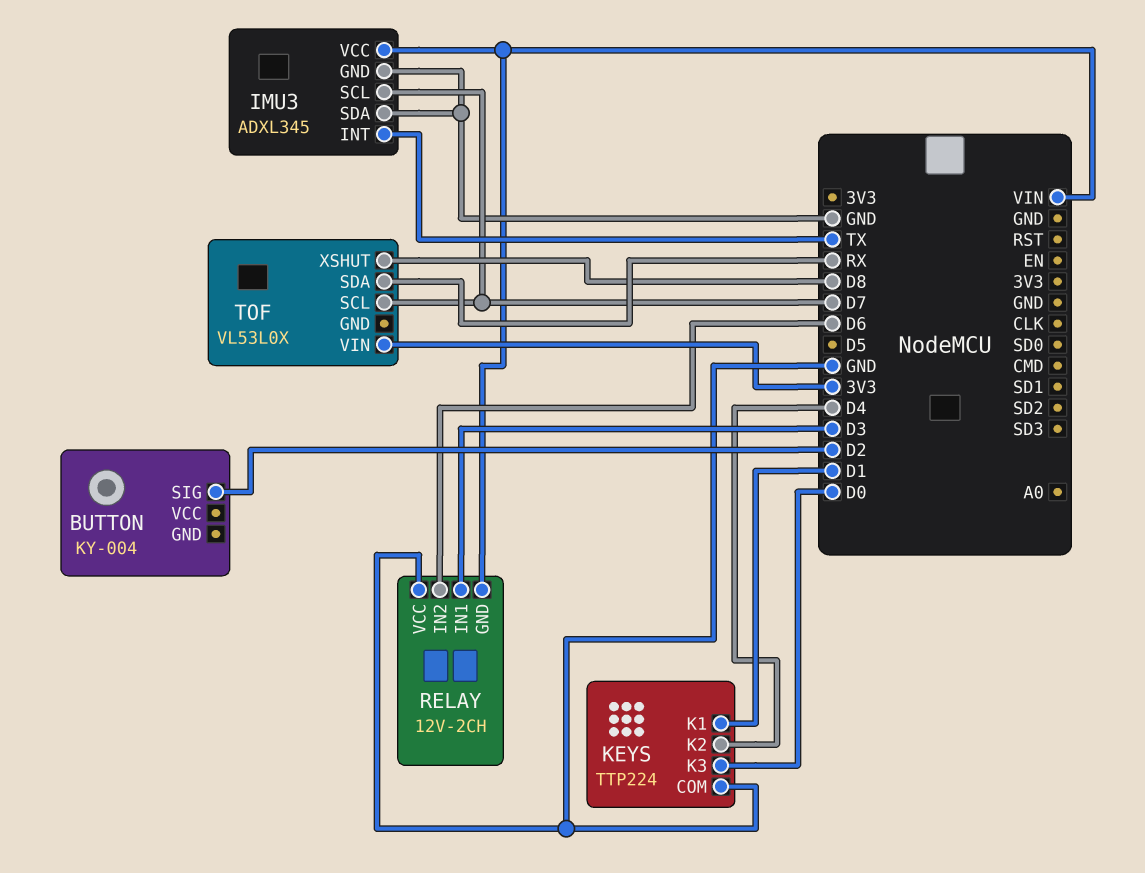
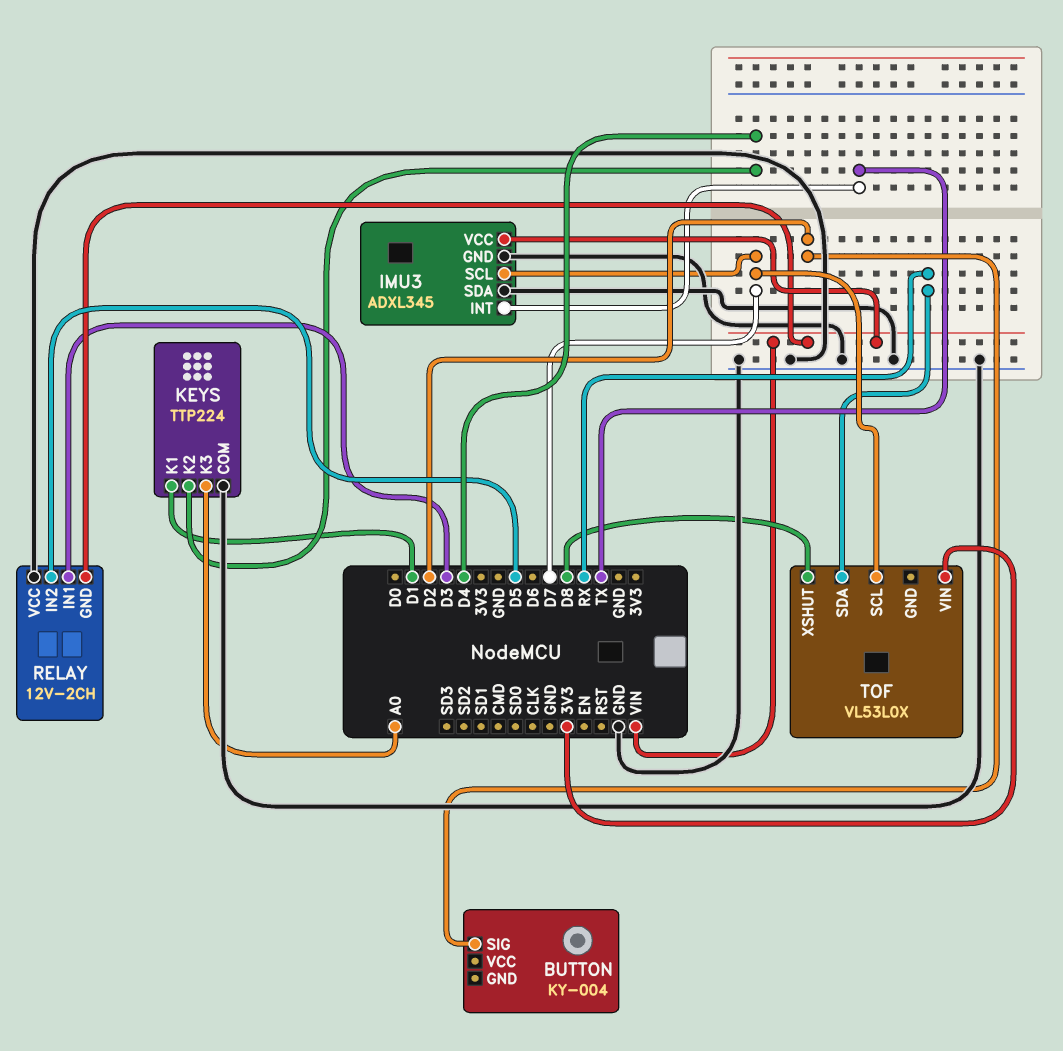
KEYS pin K3: D0 -> A0
RELAY pin IN2: D6 -> D5

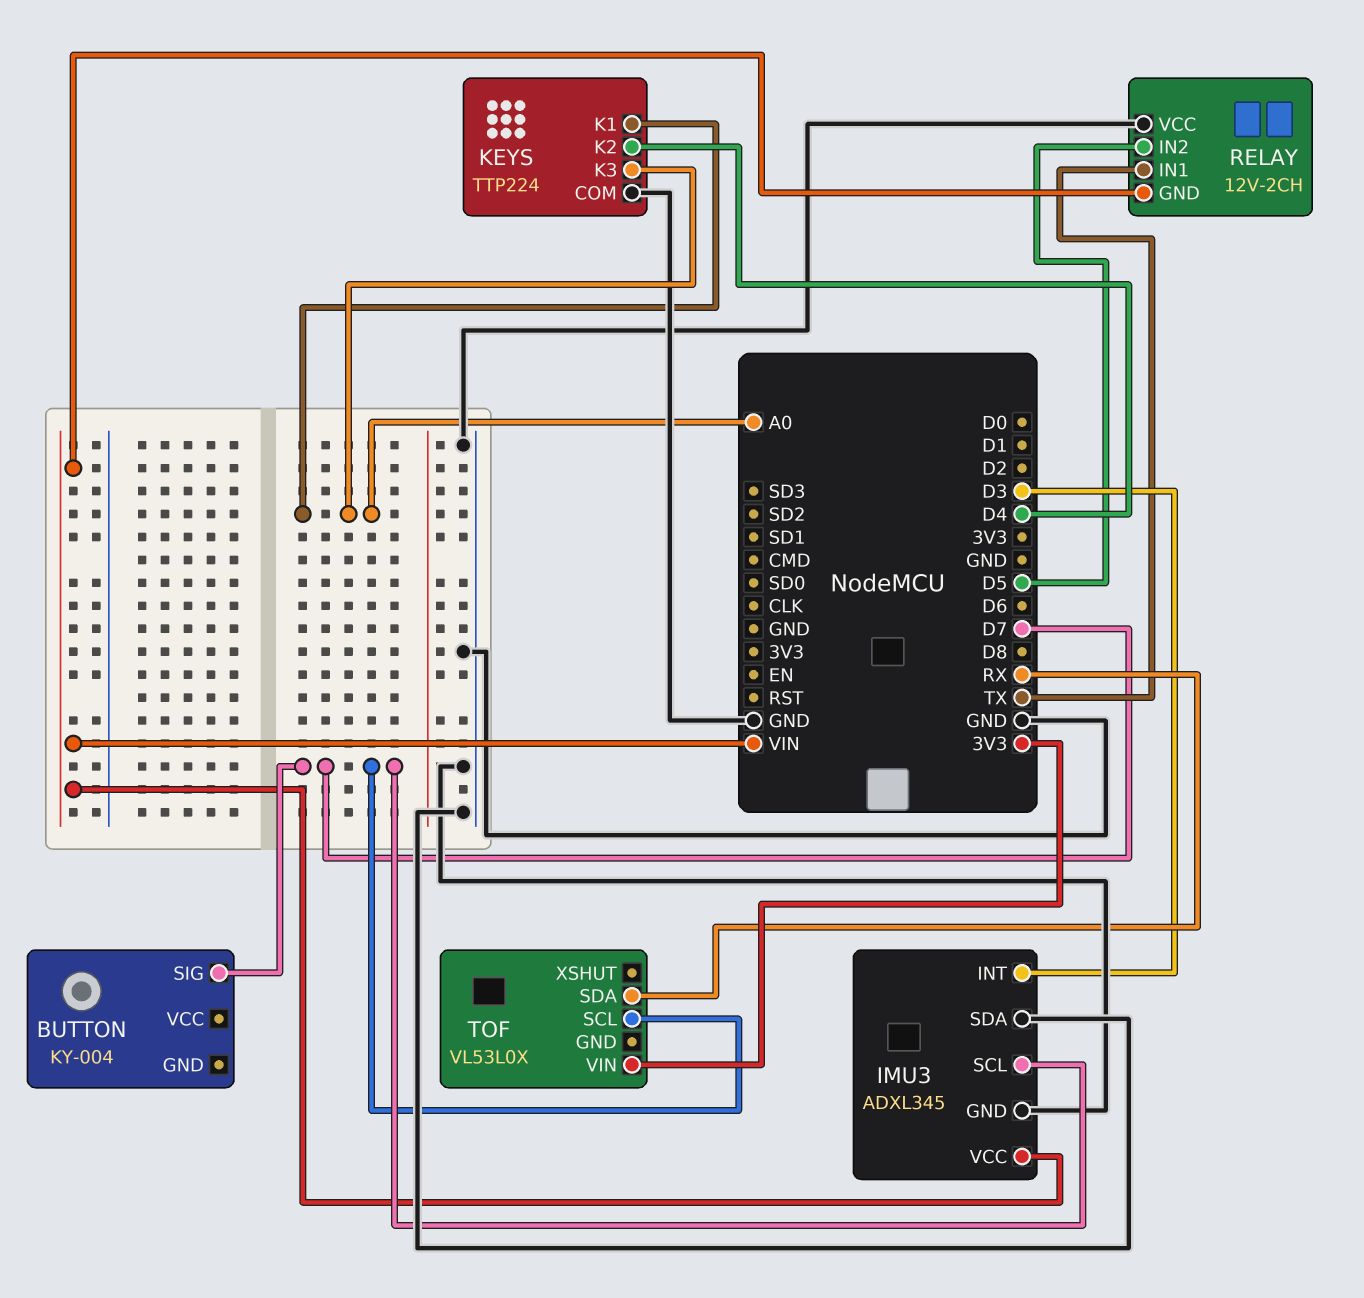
BUTTON pin SIG: D2 -> D7
IMU3 pin INT: TX -> D3
KEYS pin K1: D1 -> A0
RELAY pin IN1: D3 -> TX
TOF pin XSHUT: D8 -> none

